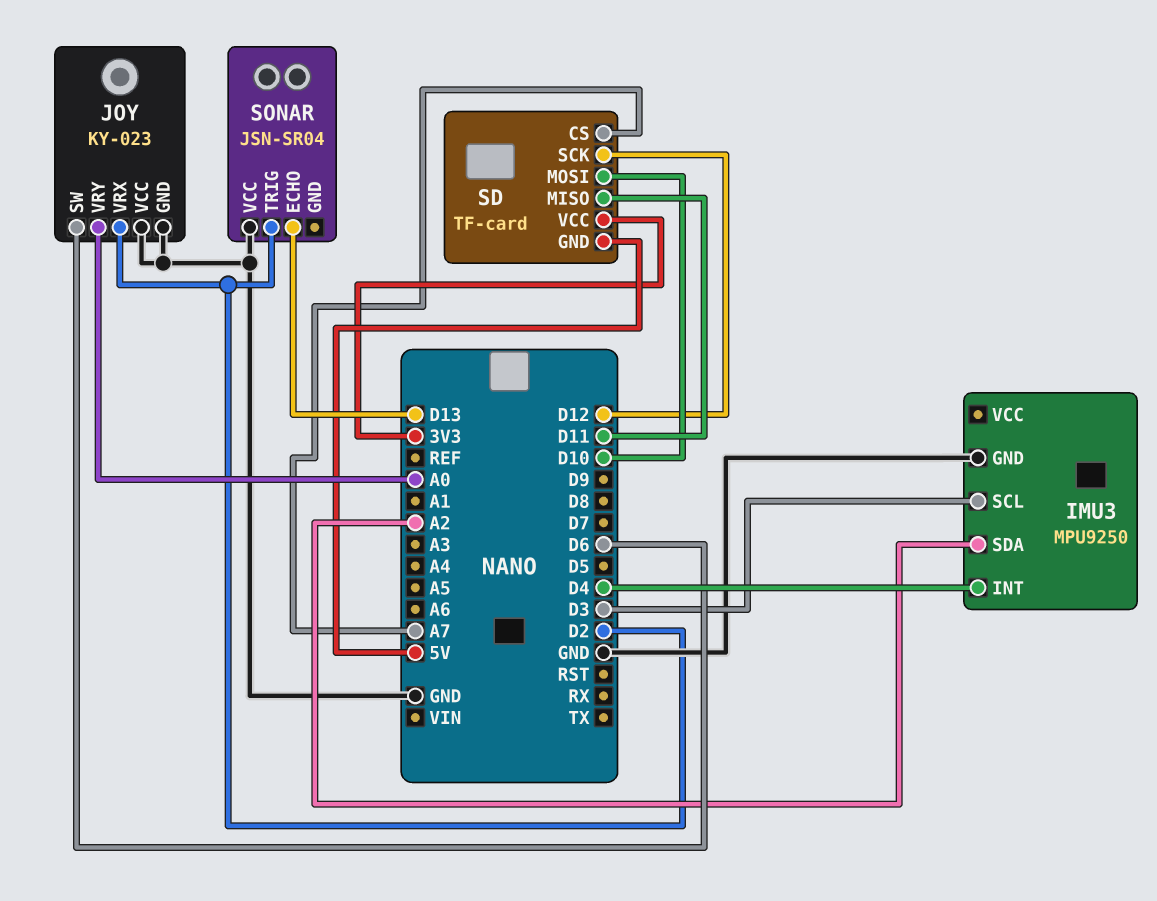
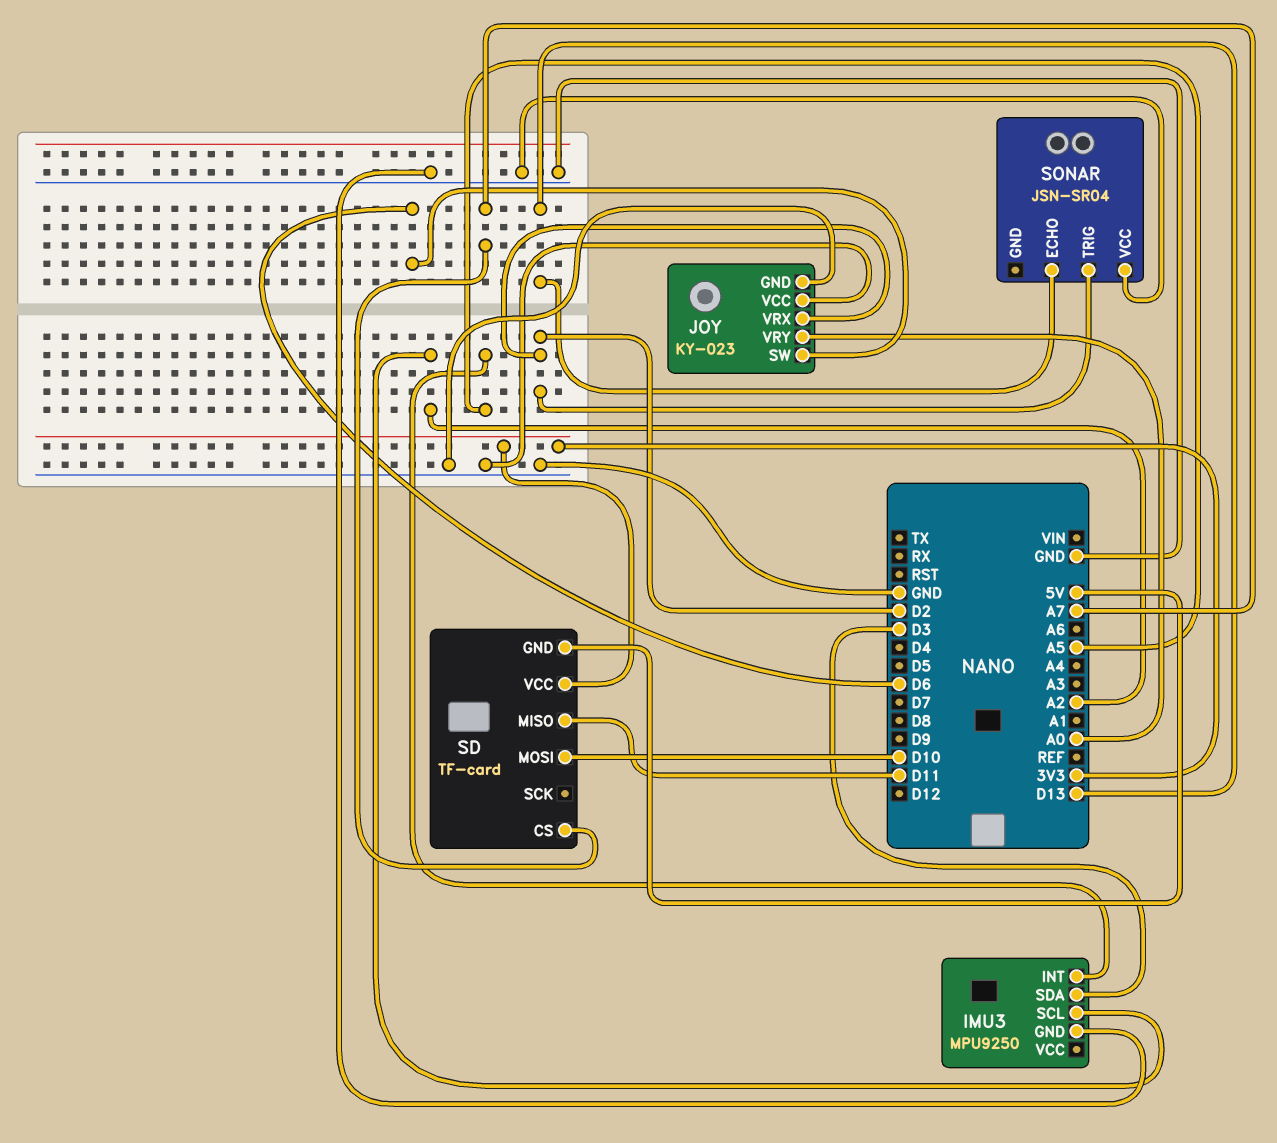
IMU3 pin INT: D4 -> A5
IMU3 pin SCL: D3 -> A2
IMU3 pin SDA: A2 -> D3
SD pin SCK: D12 -> none

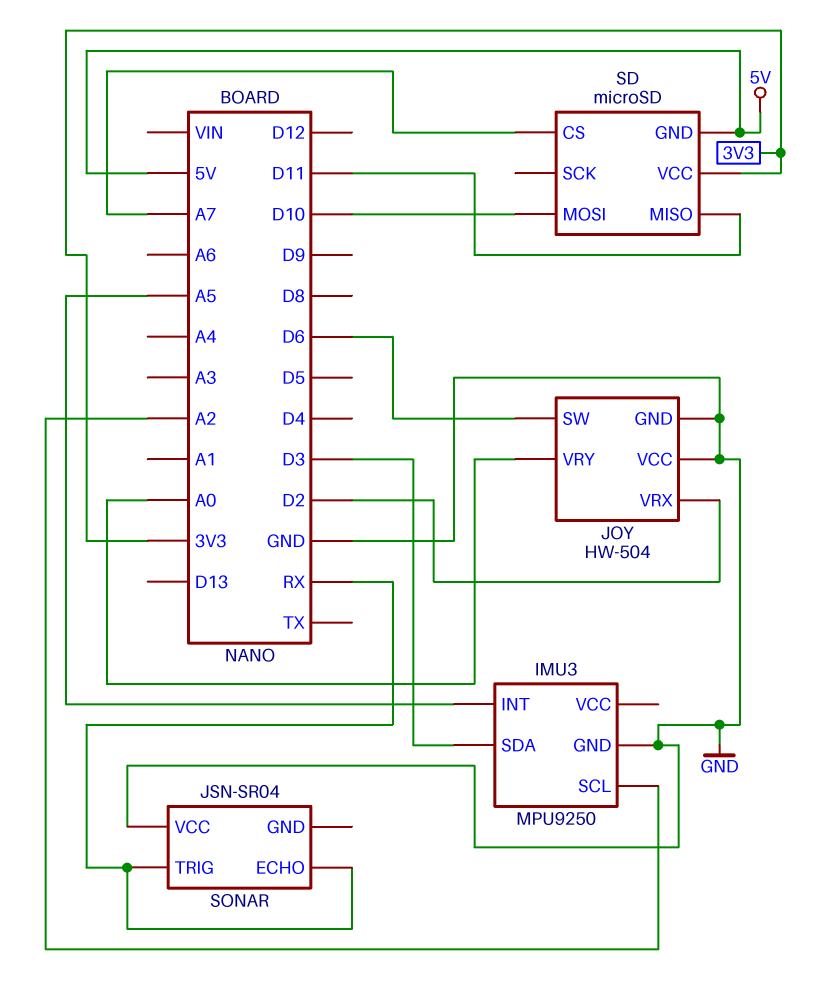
JOY: KY-023 -> HW-504
SD: TF-card -> microSD
SONAR pin ECHO: D13 -> RX
SONAR pin TRIG: D2 -> RX

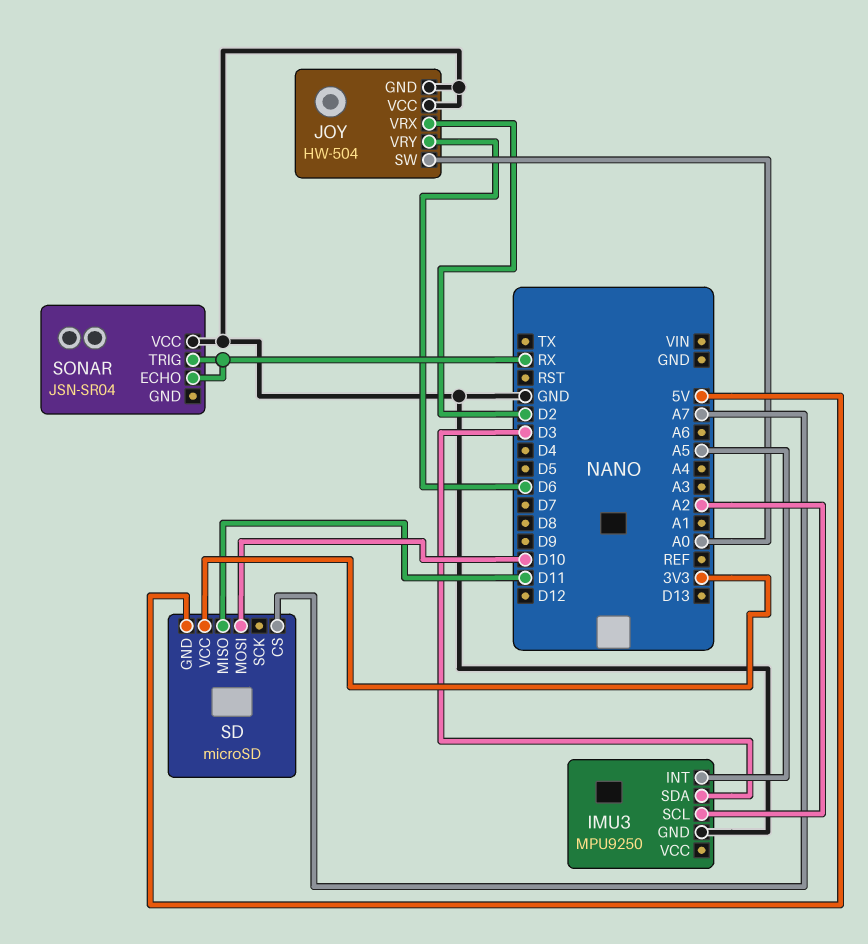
JOY pin SW: D6 -> A0
JOY pin VRY: A0 -> D6

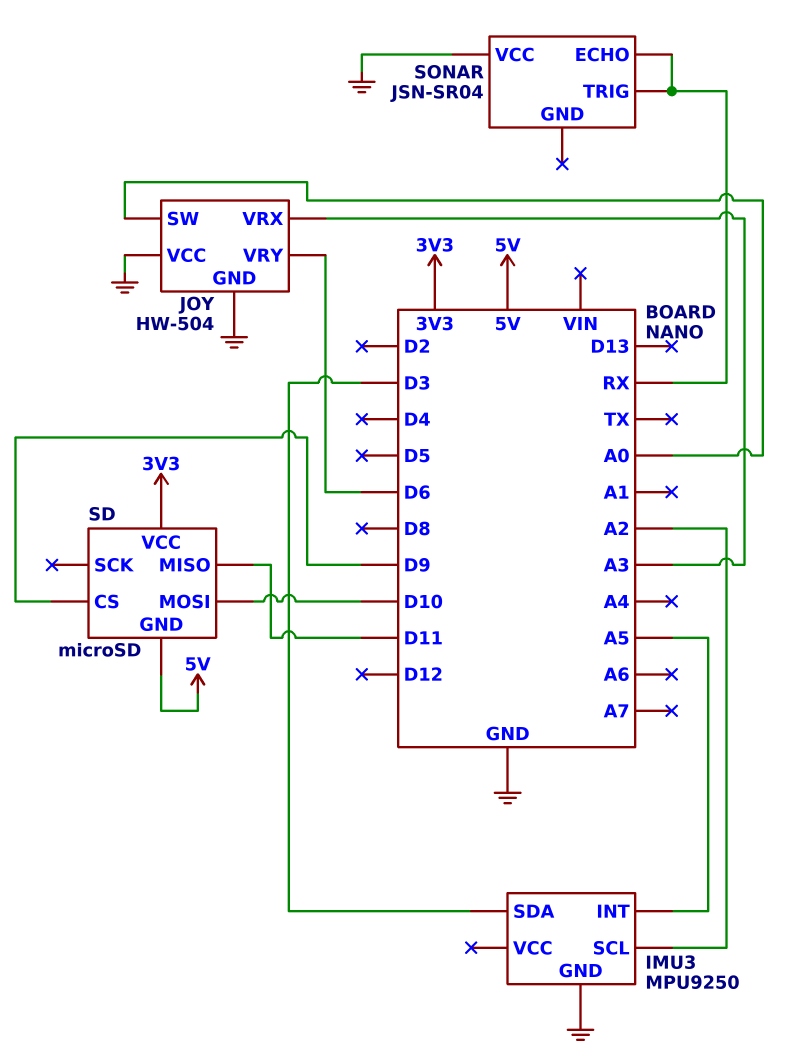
JOY pin VRX: D2 -> A3
SD pin CS: A7 -> D9

